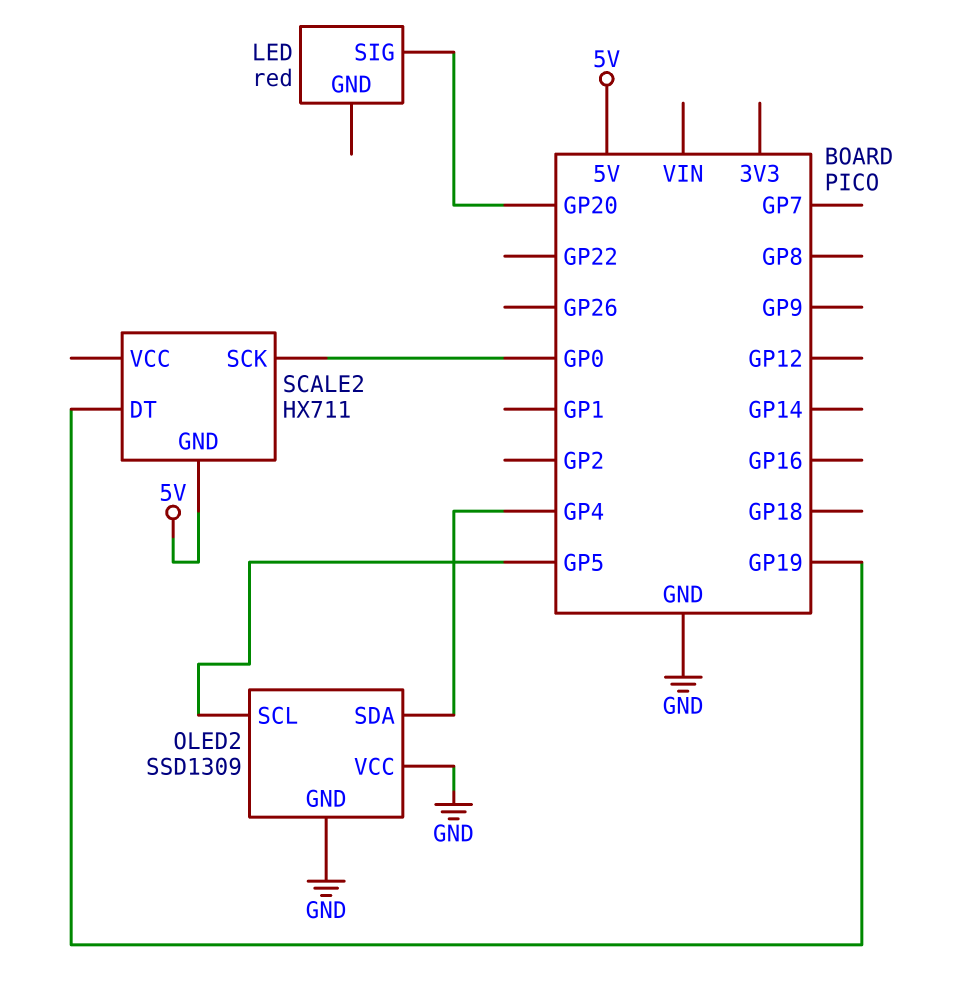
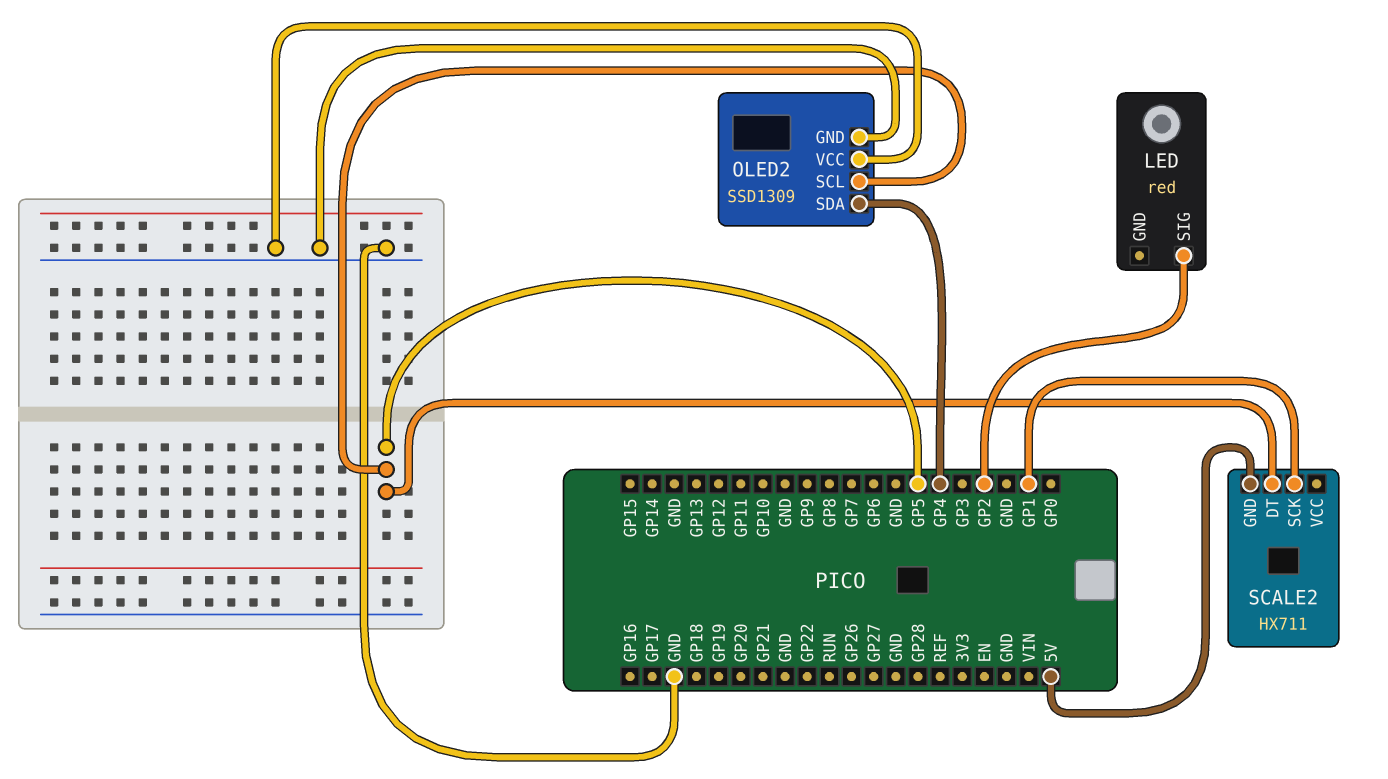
LED pin SIG: GP20 -> GP2
SCALE2 pin DT: GP19 -> GP5
SCALE2 pin SCK: GP0 -> GP1

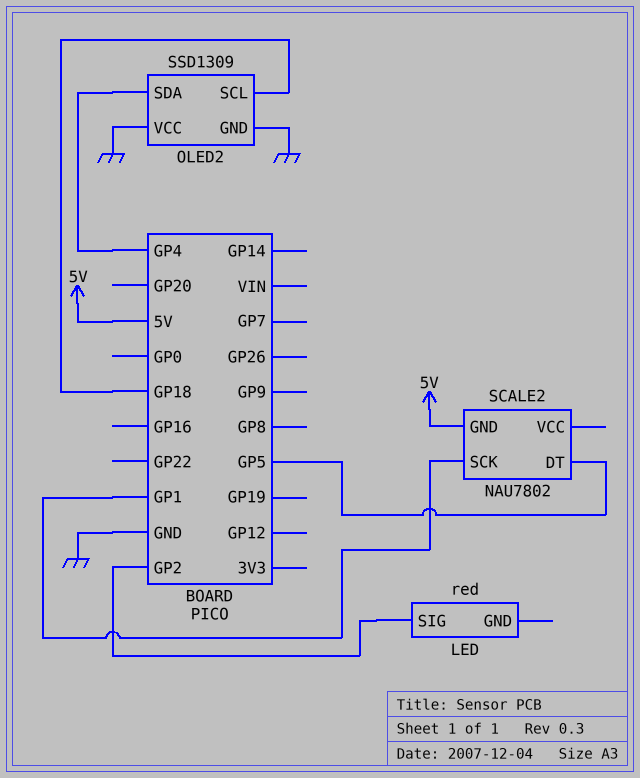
OLED2 pin SCL: GP5 -> GP18
SCALE2: HX711 -> NAU7802

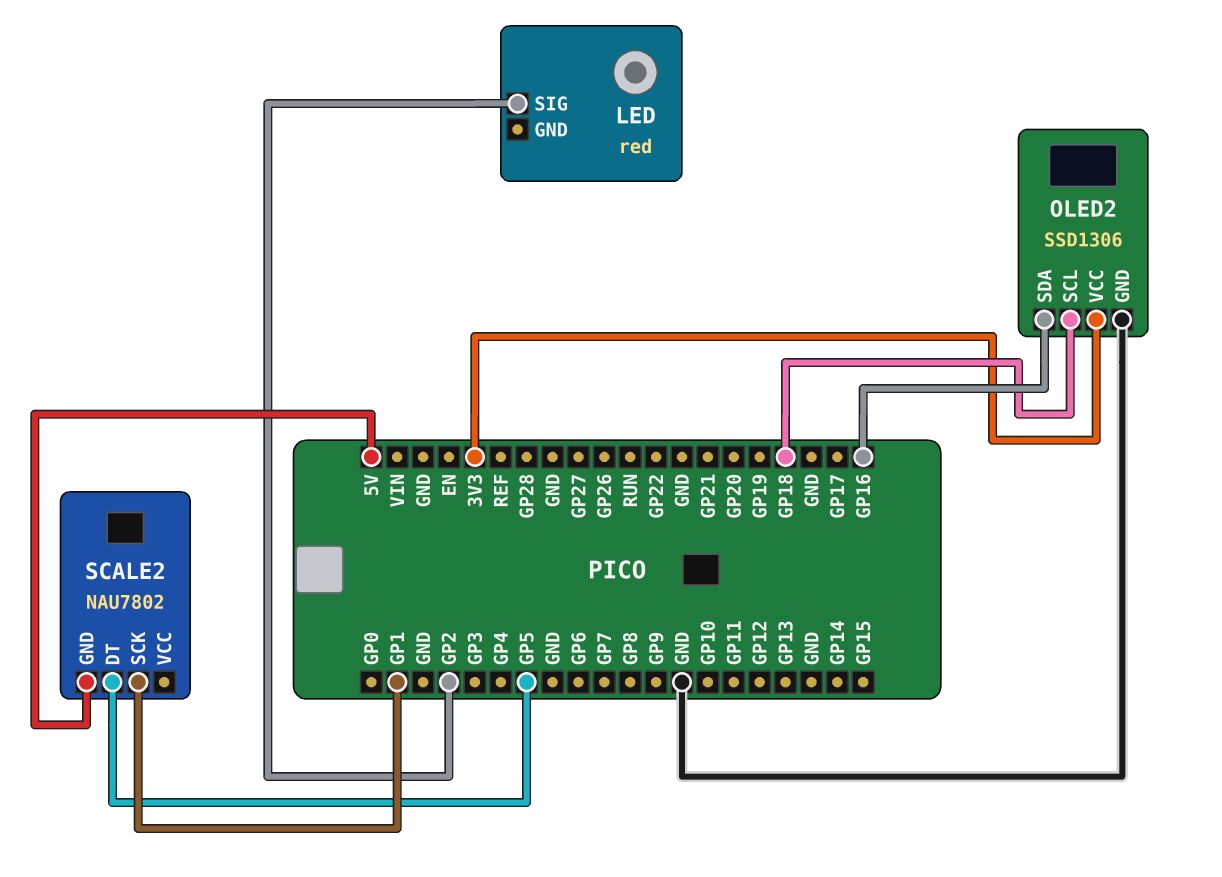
OLED2: SSD1309 -> SSD1306
OLED2 pin SDA: GP4 -> GP16
OLED2 pin VCC: GND -> 3V3

